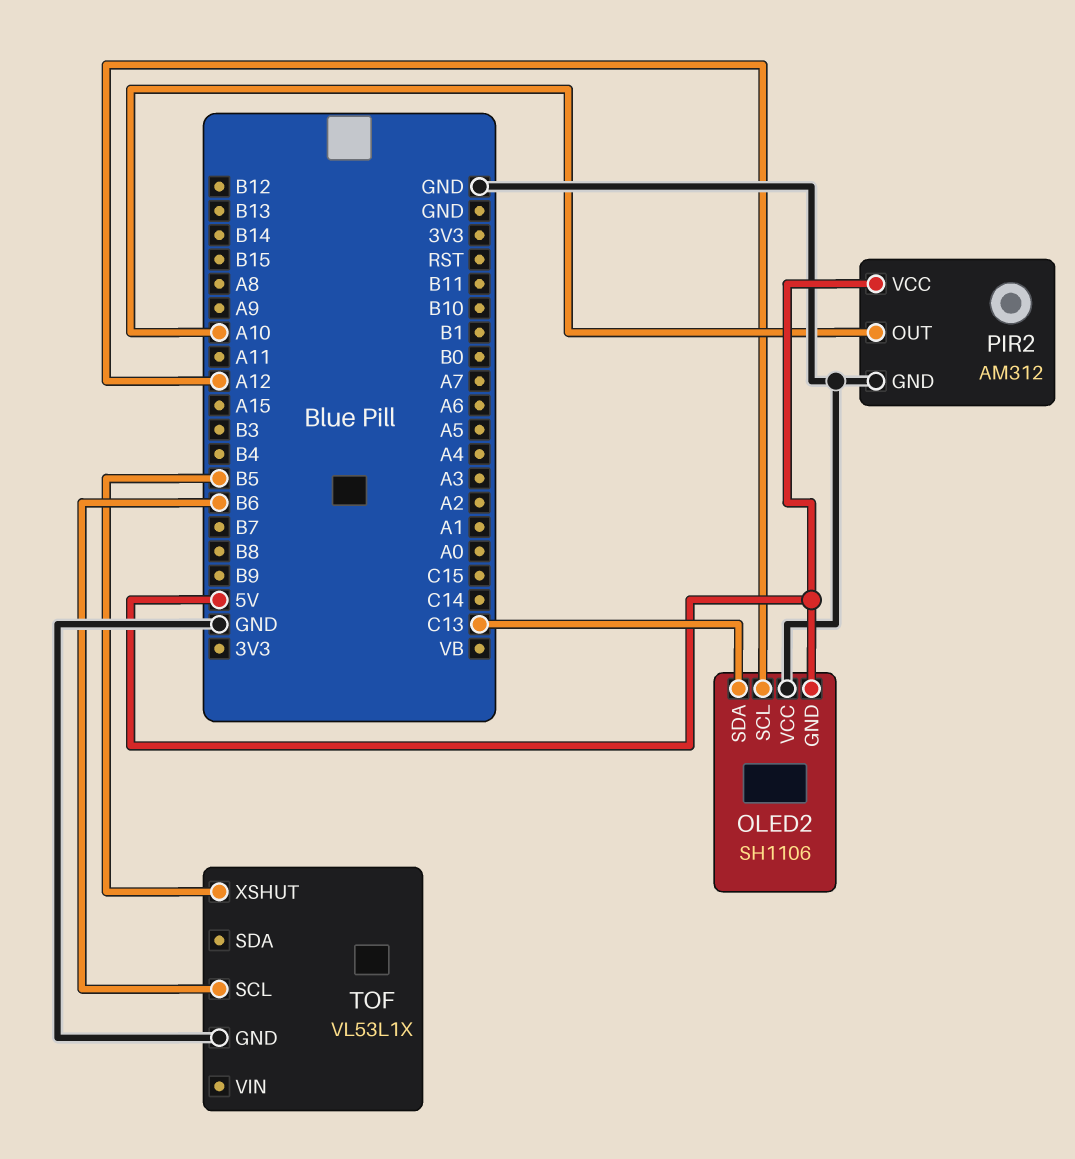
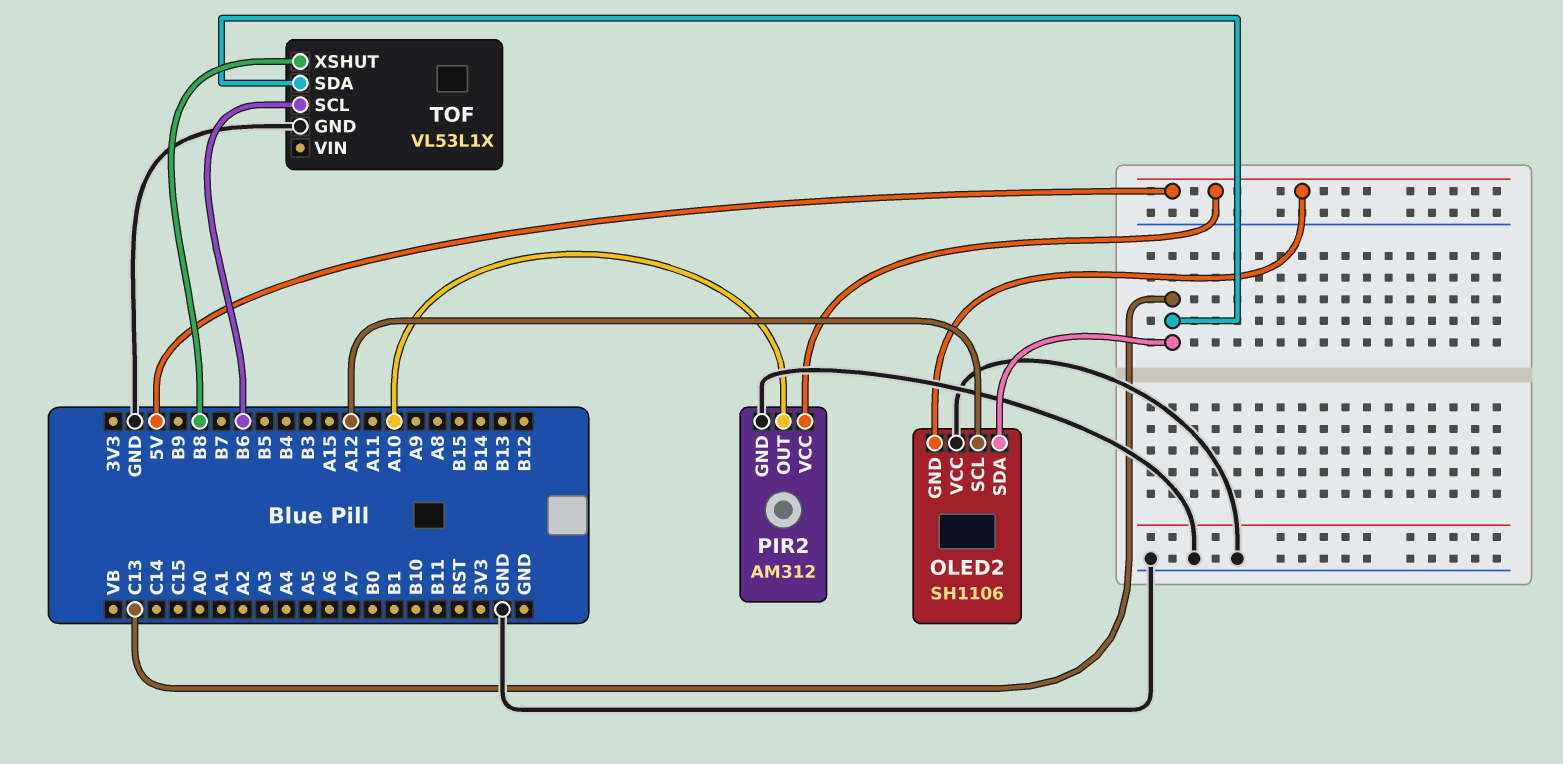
TOF pin SDA: none -> C13
TOF pin XSHUT: B5 -> B8

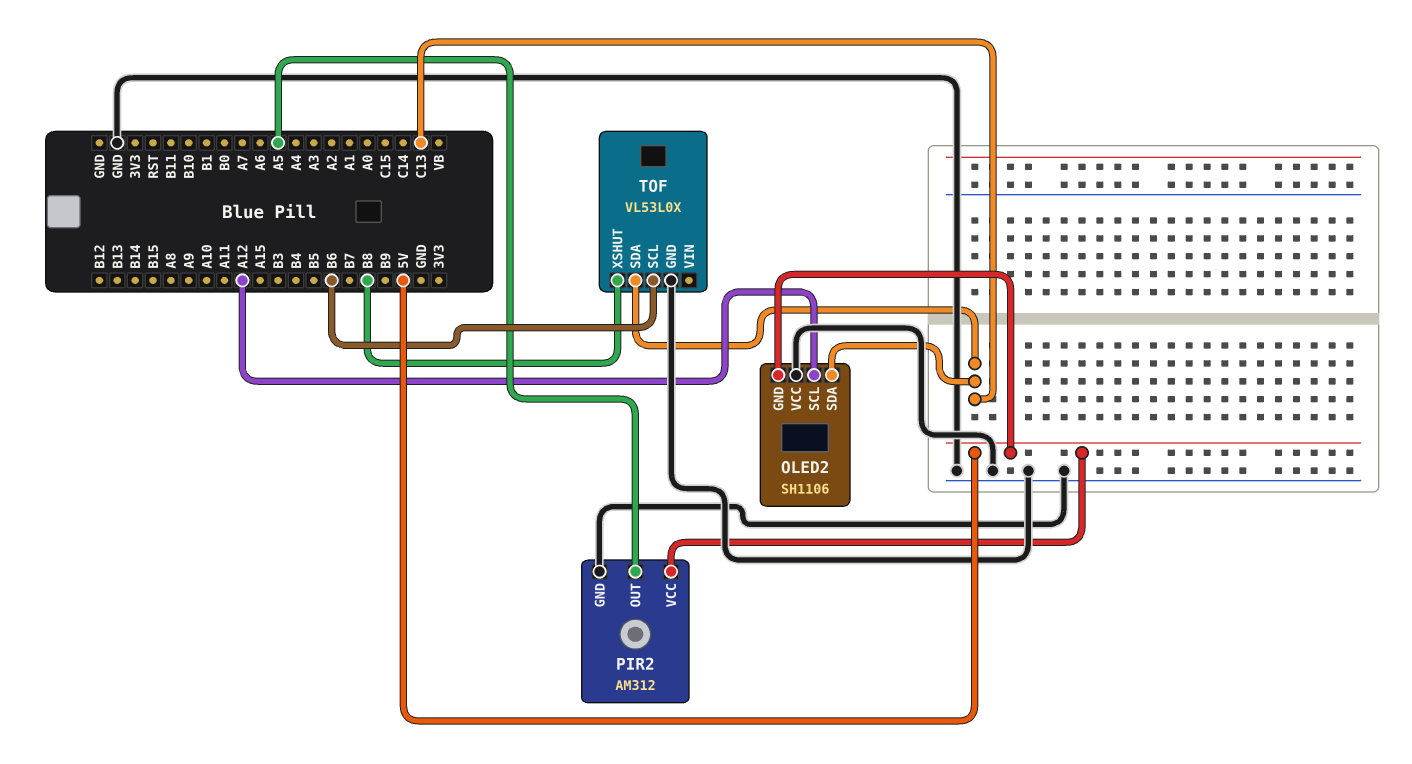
PIR2 pin OUT: A10 -> A5
TOF: VL53L1X -> VL53L0X

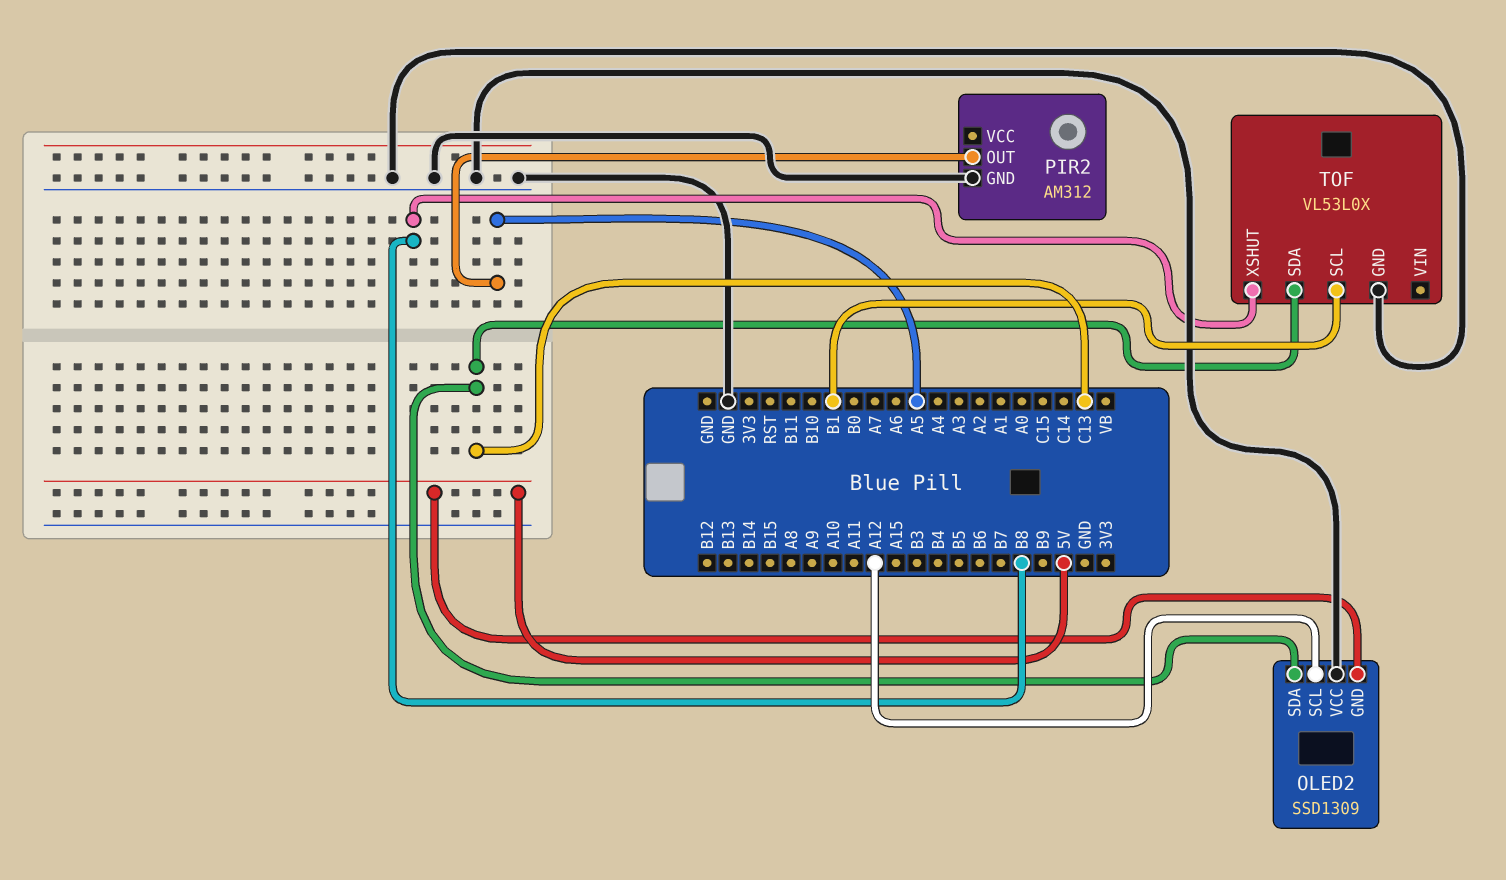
OLED2: SH1106 -> SSD1309
PIR2 pin VCC: 5V -> none
TOF pin SCL: B6 -> B1

